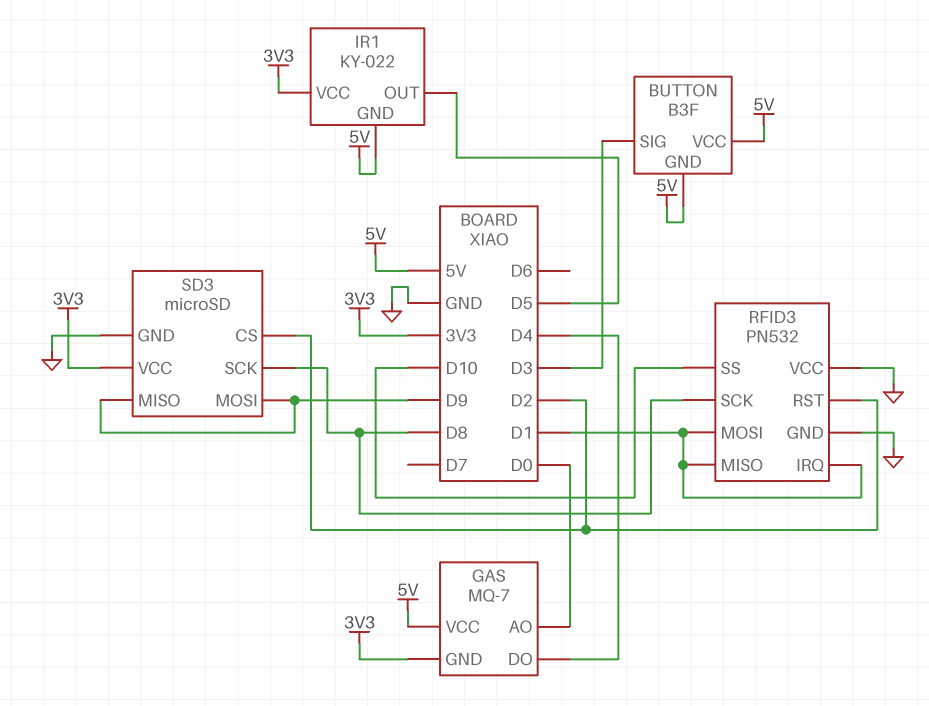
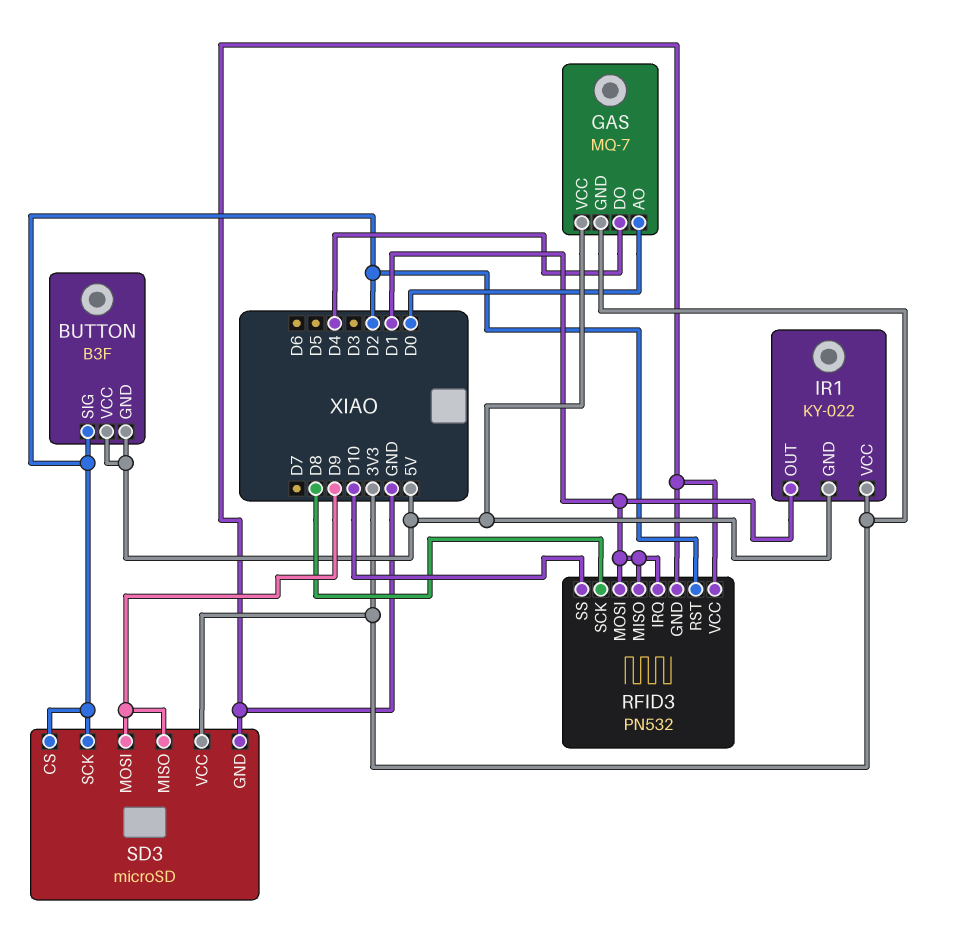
BUTTON pin SIG: D3 -> D2
IR1 pin OUT: D5 -> D1
SD3 pin SCK: D8 -> D2

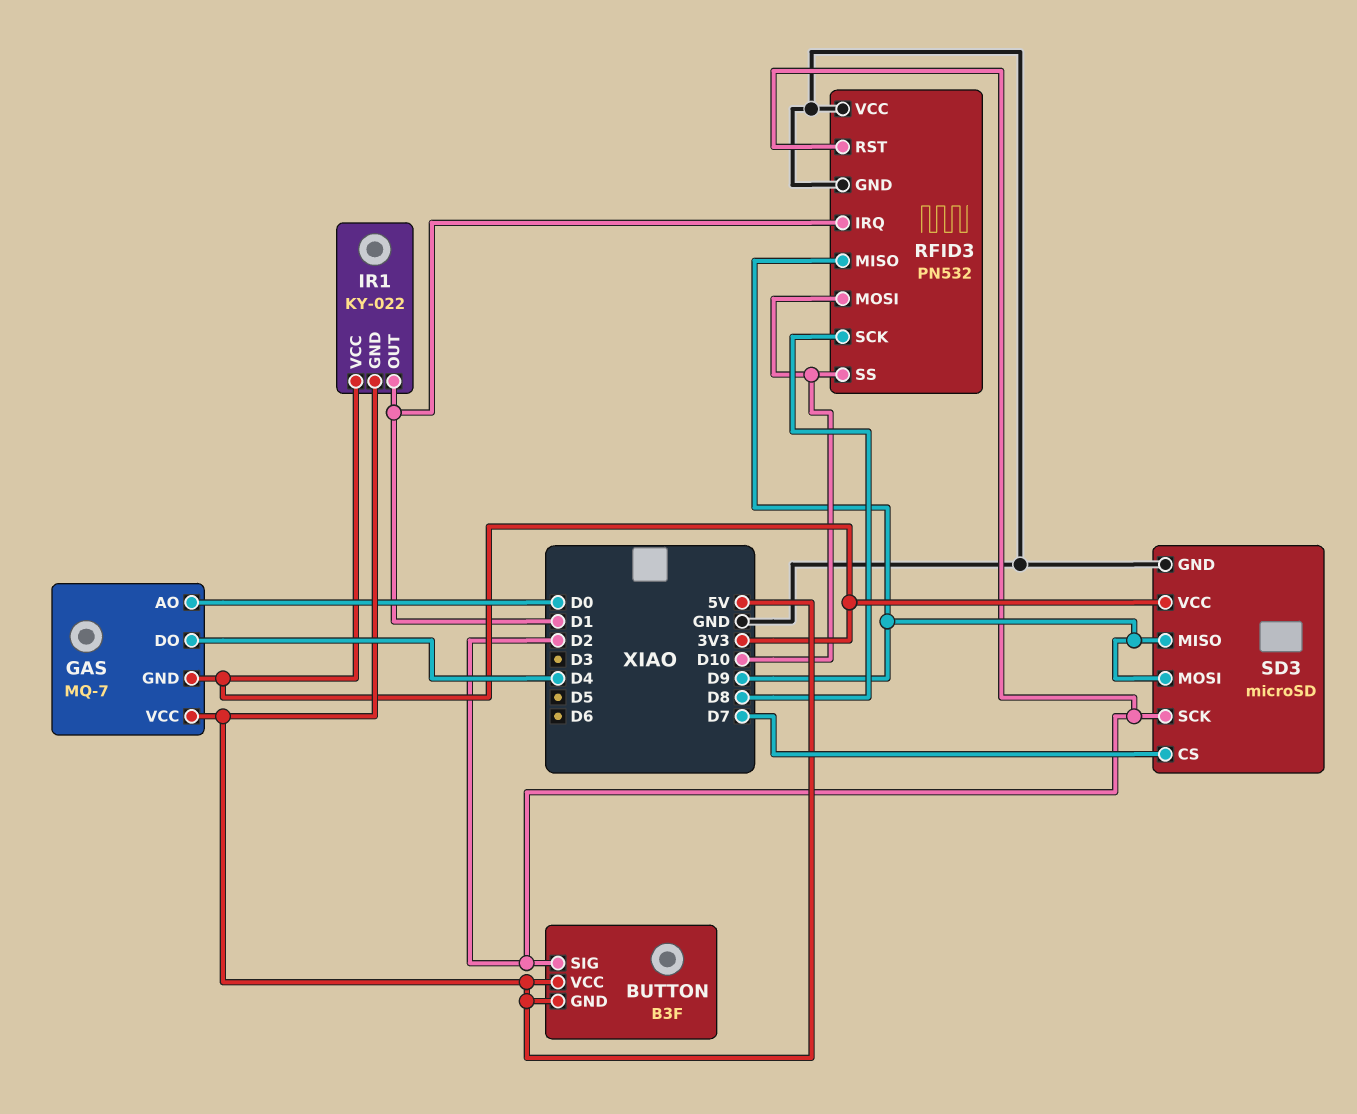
RFID3 pin MISO: D1 -> D9
RFID3 pin MOSI: D1 -> D10
SD3 pin CS: D2 -> D7

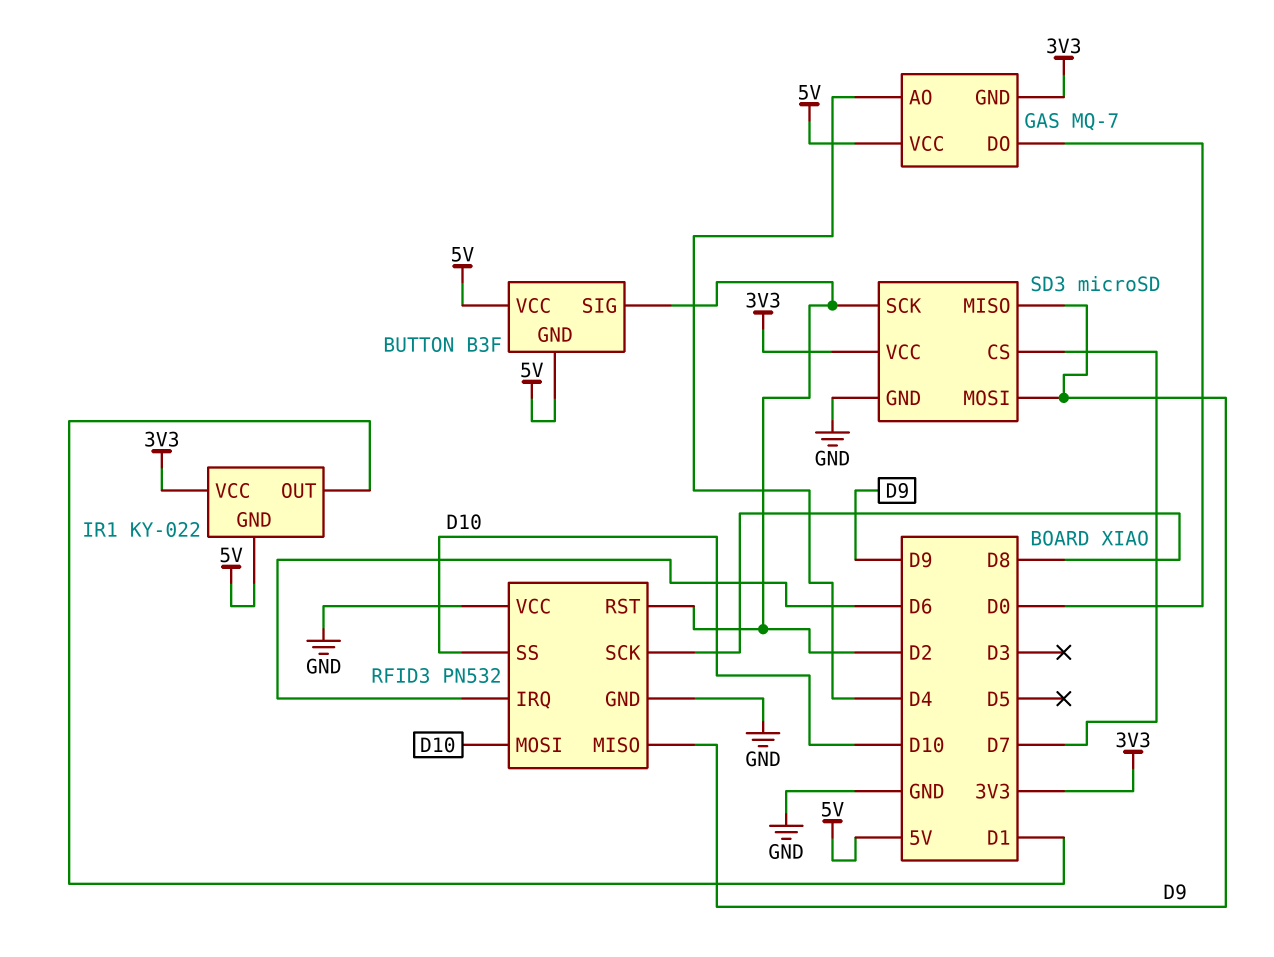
GAS pin AO: D0 -> D4
GAS pin DO: D4 -> D0
RFID3 pin IRQ: D1 -> D6

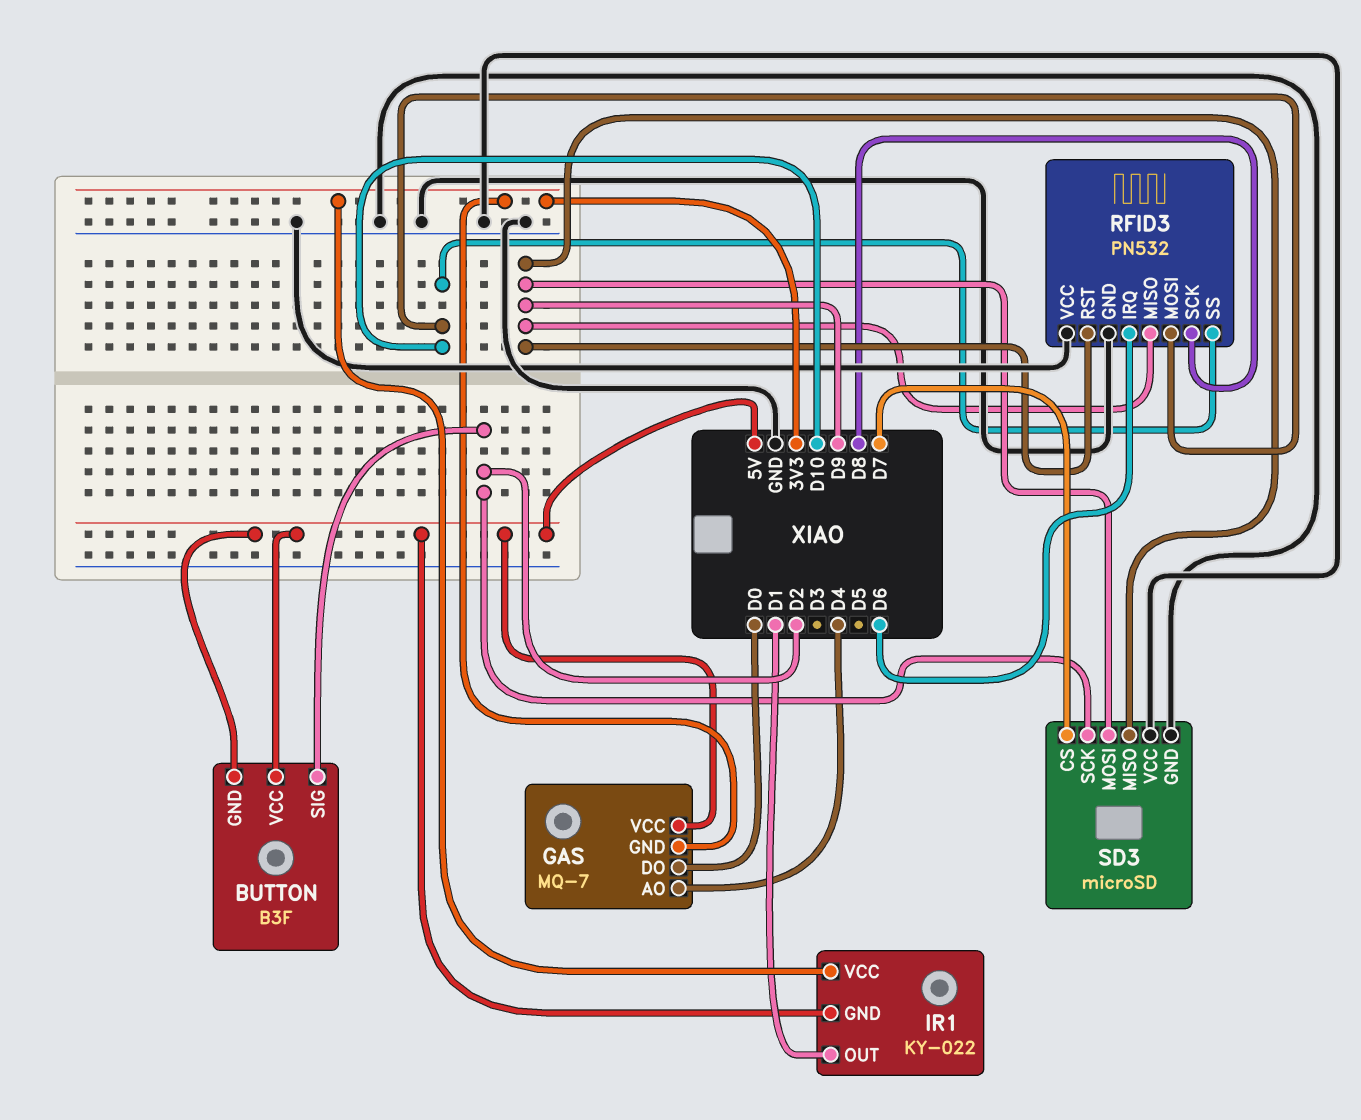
RFID3 pin RST: D2 -> D9
SD3 pin VCC: 3V3 -> GND

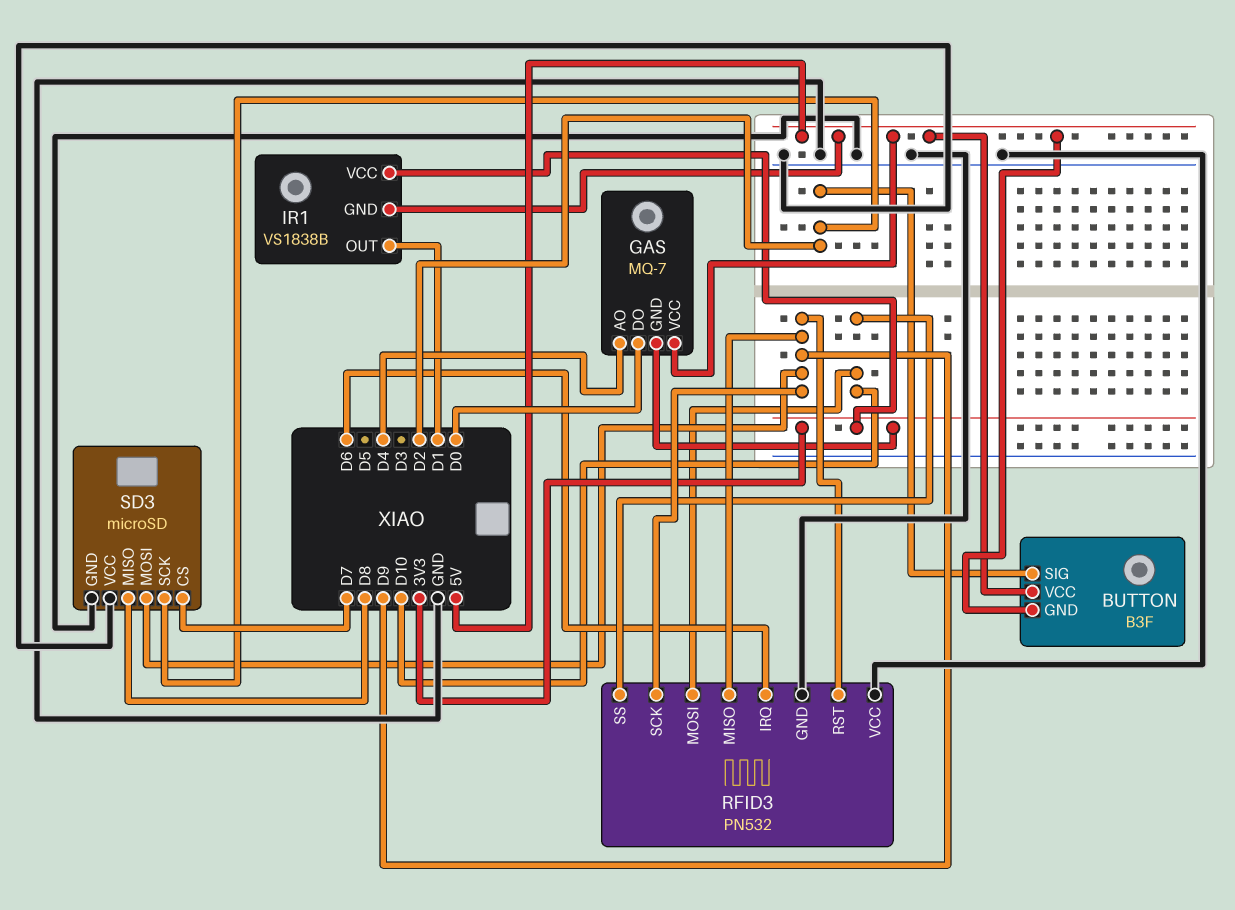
IR1: KY-022 -> VS1838B
RFID3 pin SCK: D8 -> D9
SD3 pin MISO: D9 -> D8

